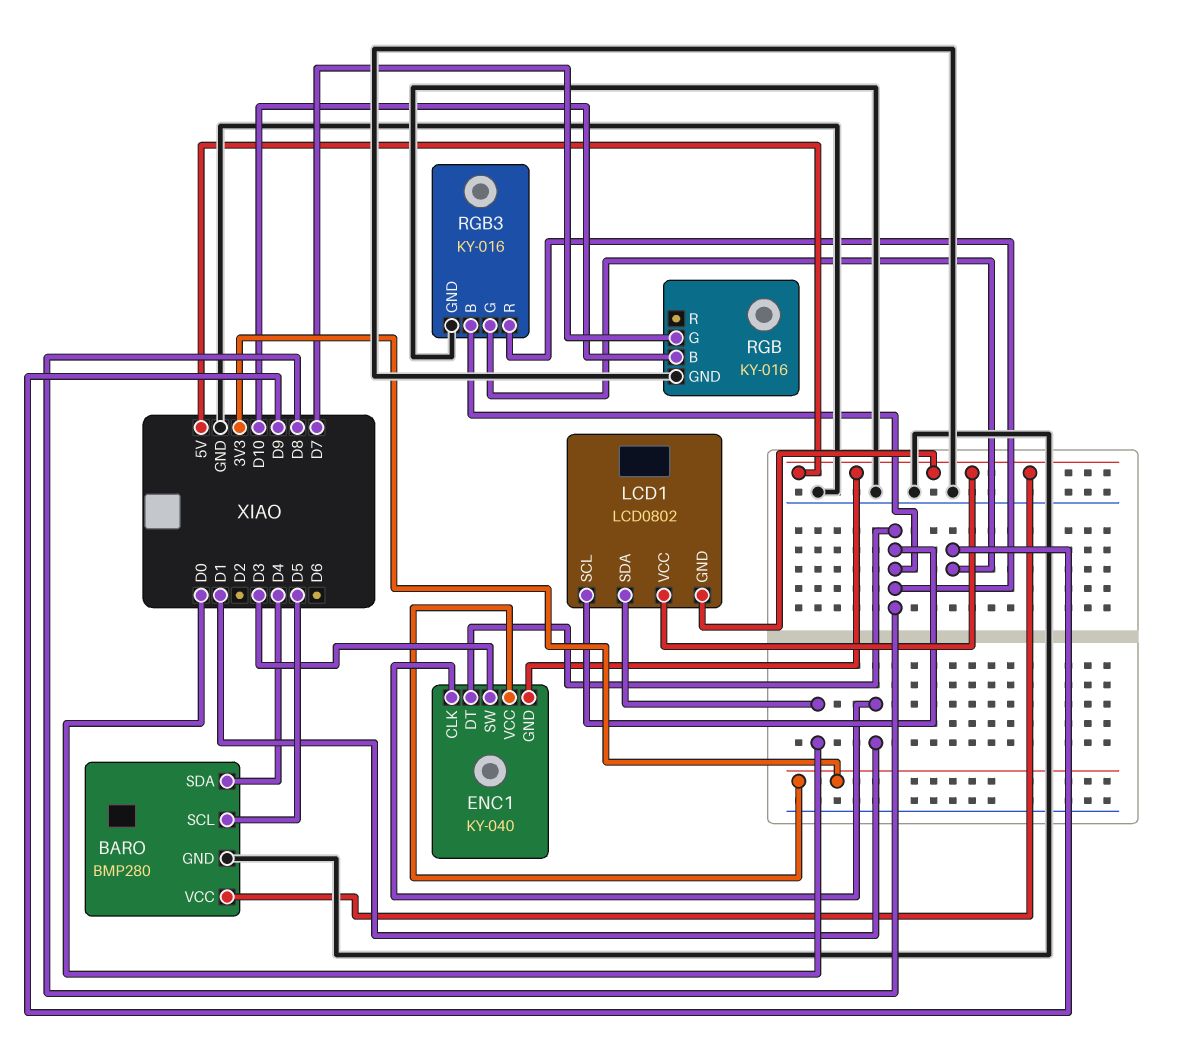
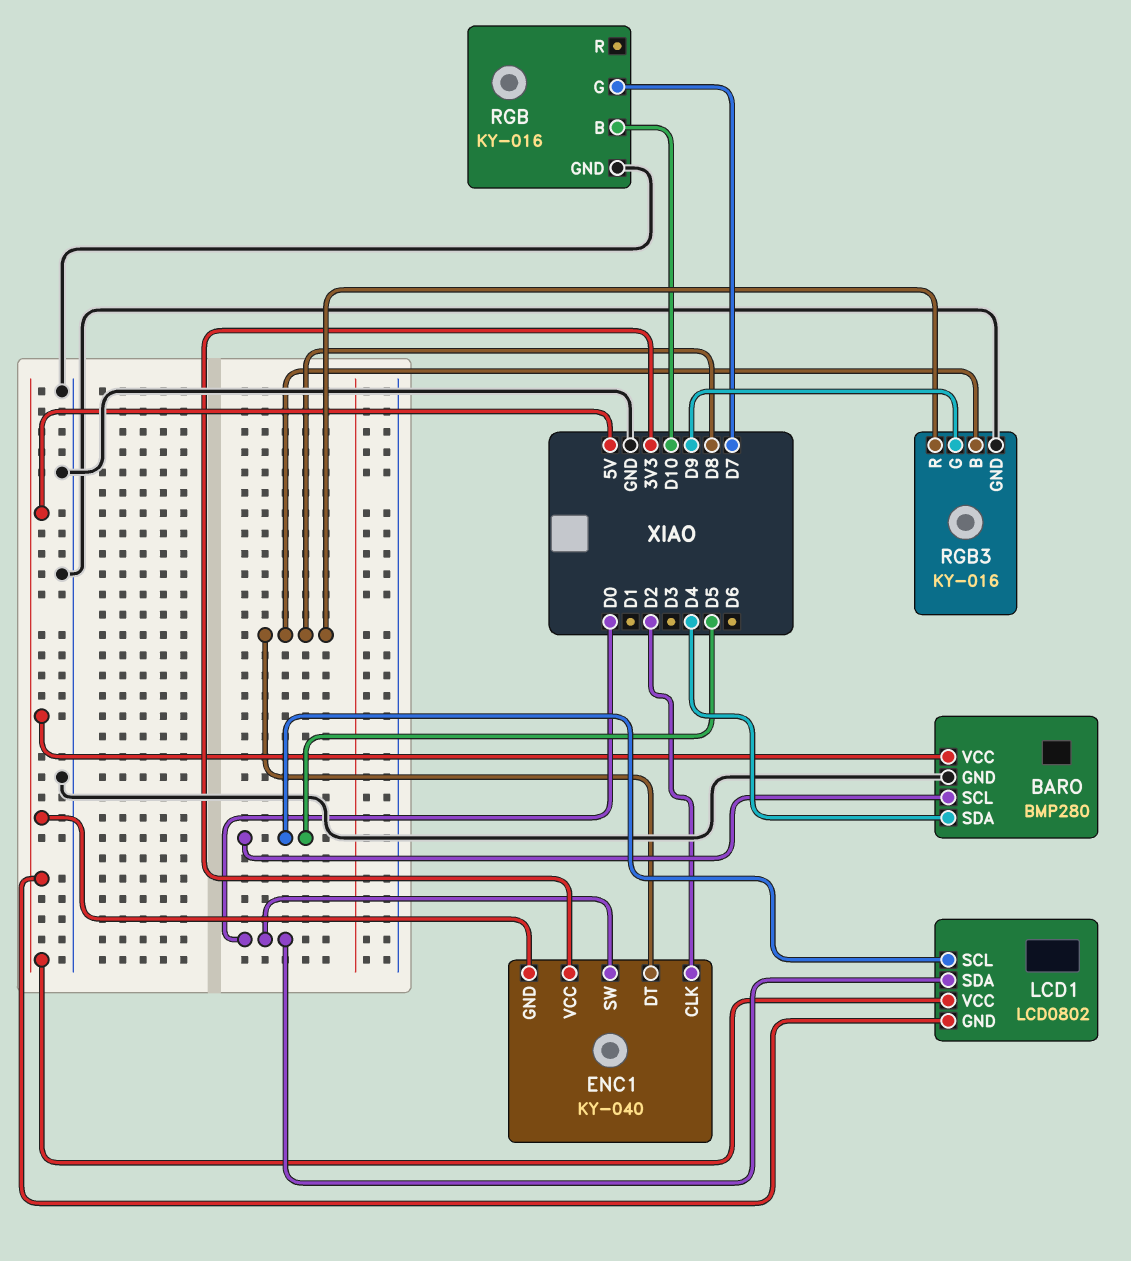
ENC1 pin CLK: D1 -> D2
ENC1 pin SW: D3 -> D0
LCD1 pin SCL: D8 -> D5

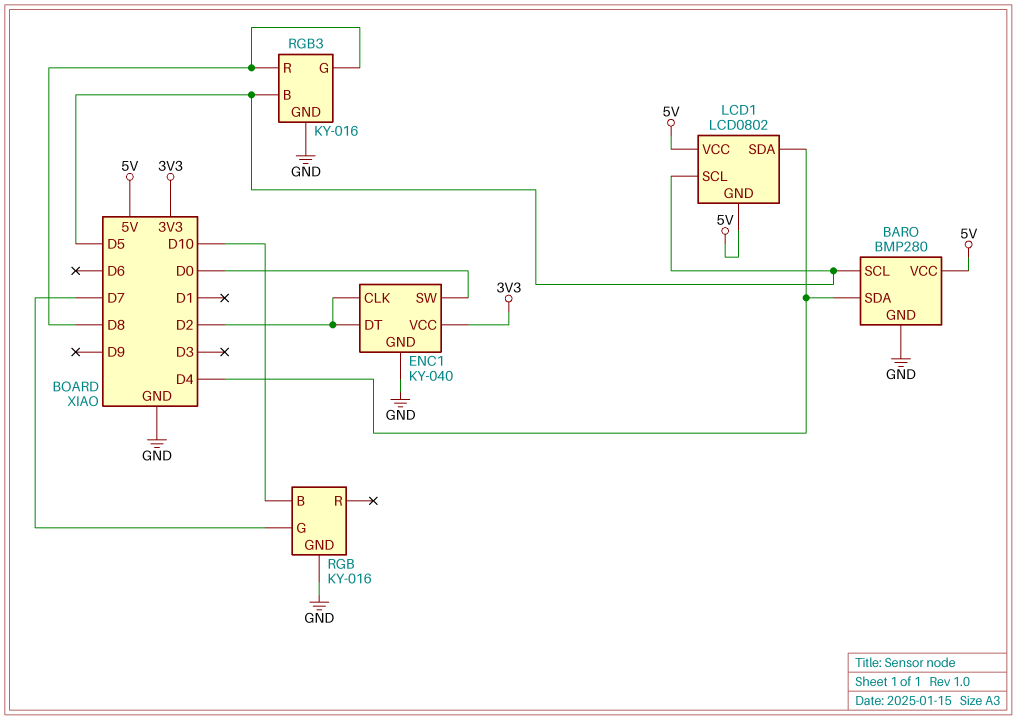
ENC1 pin DT: D8 -> D2
ENC1 pin GND: 5V -> GND
LCD1 pin SDA: D0 -> D4
RGB3 pin B: D8 -> D5
RGB3 pin G: D9 -> D8

